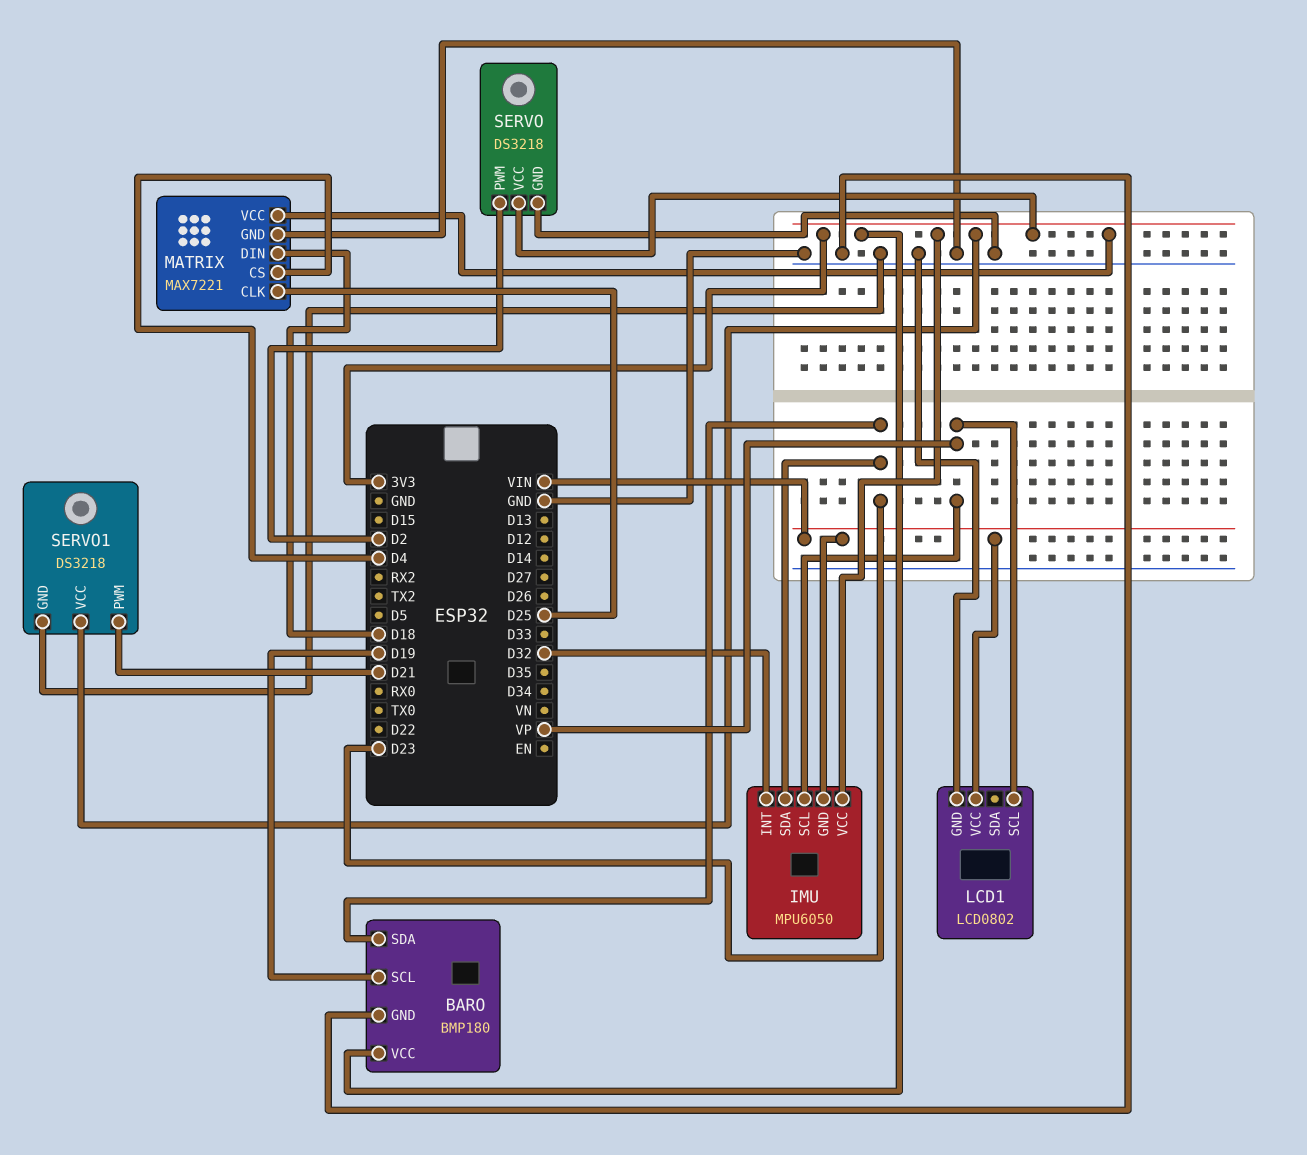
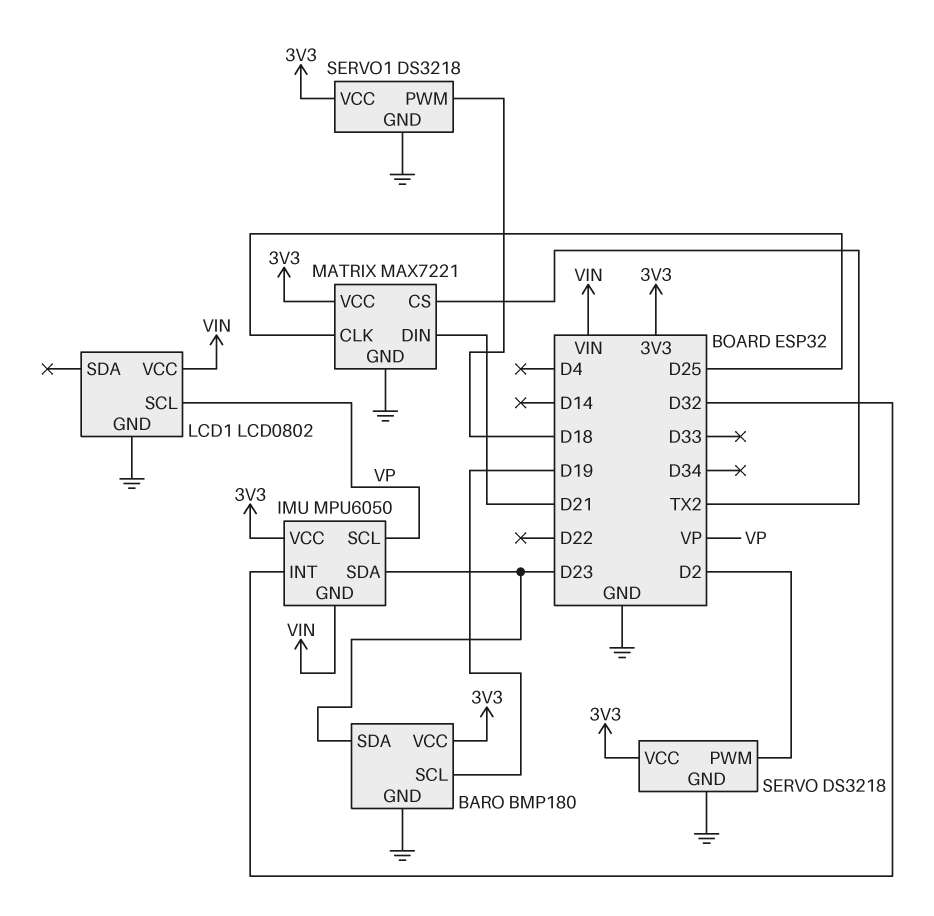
MATRIX pin CS: D4 -> TX2
MATRIX pin DIN: D18 -> D21
SERVO1 pin PWM: D21 -> D18

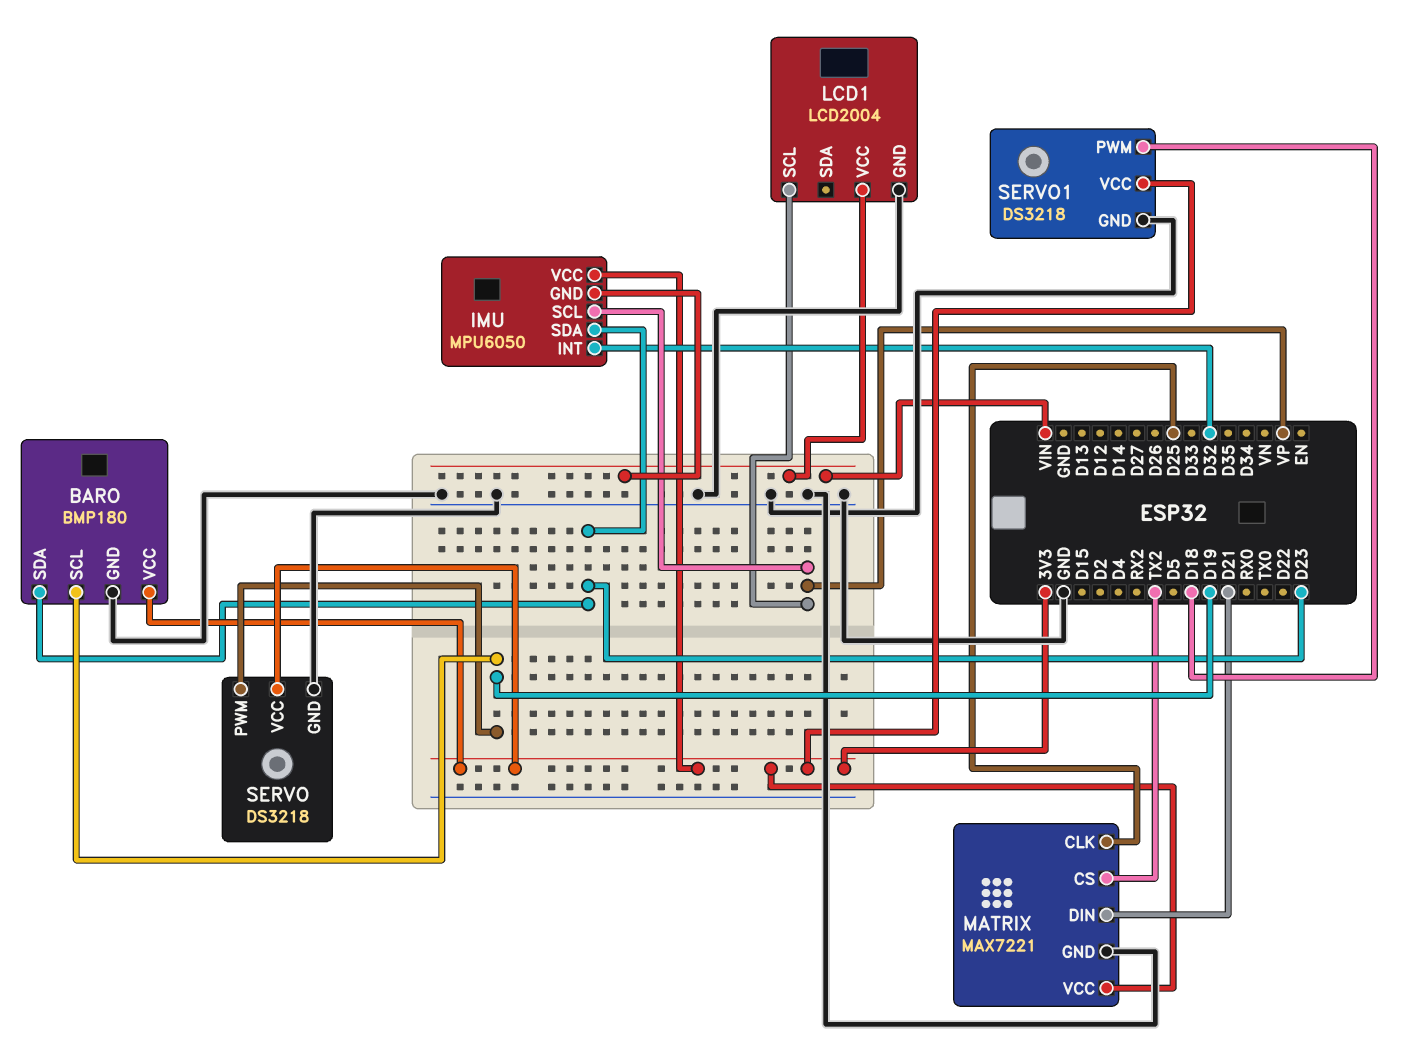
LCD1: LCD0802 -> LCD2004
SERVO pin PWM: D2 -> D19

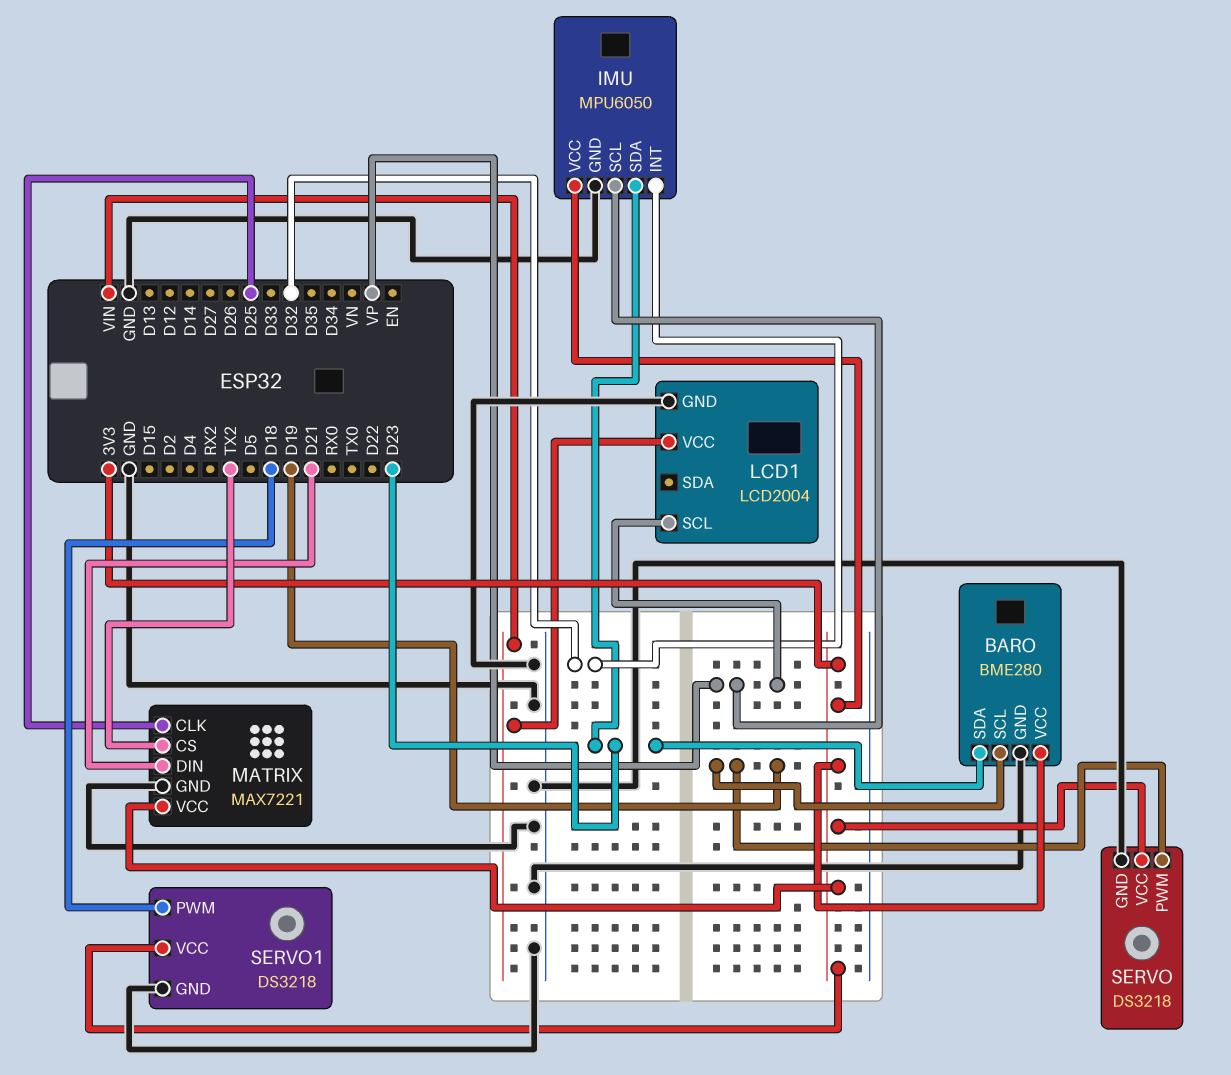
BARO: BMP180 -> BME280
IMU pin GND: VIN -> GND

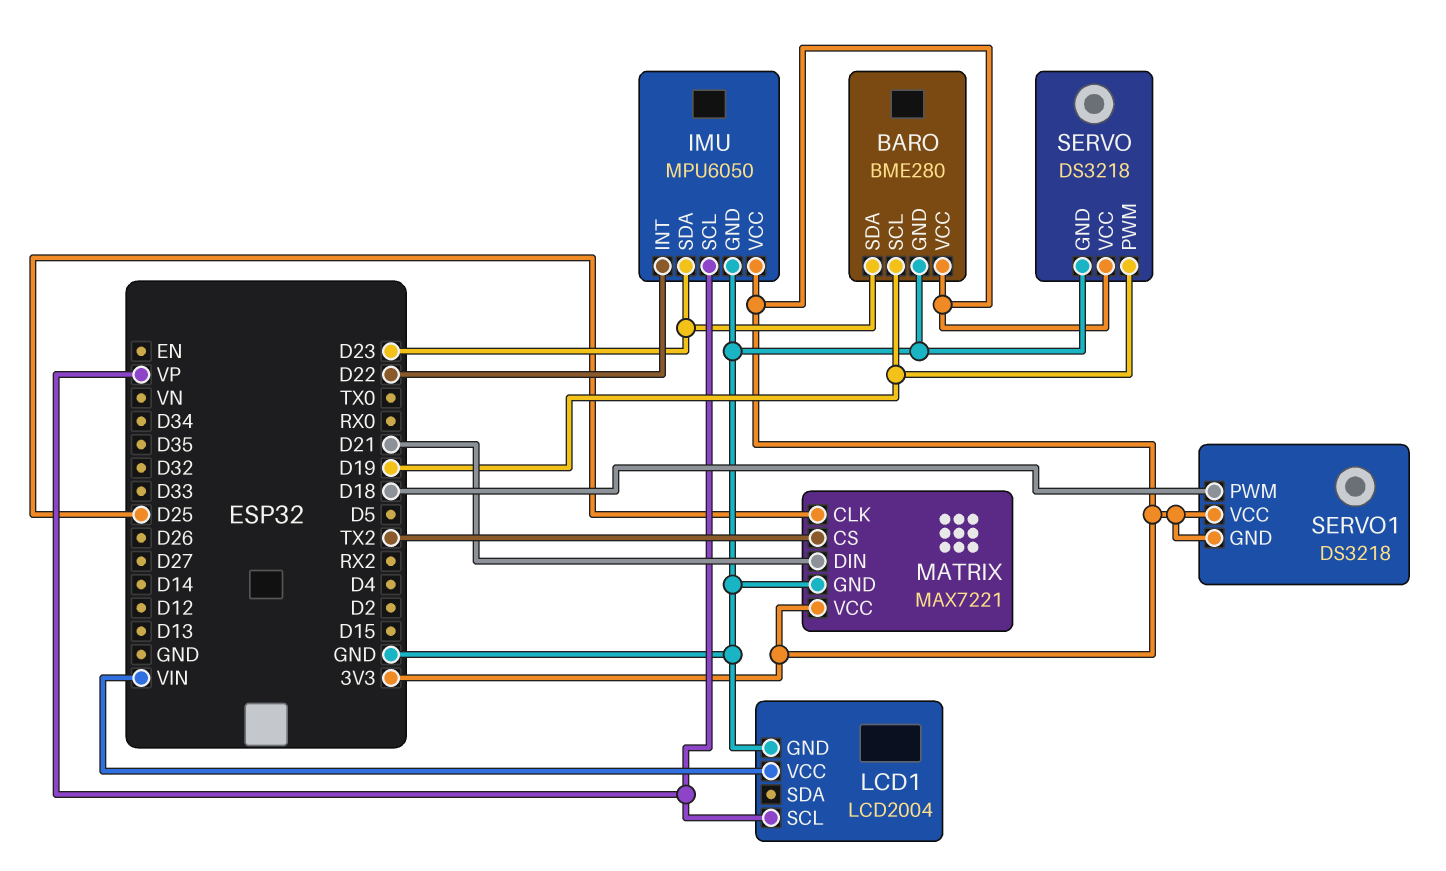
IMU pin INT: D32 -> D22
SERVO1 pin GND: GND -> 3V3

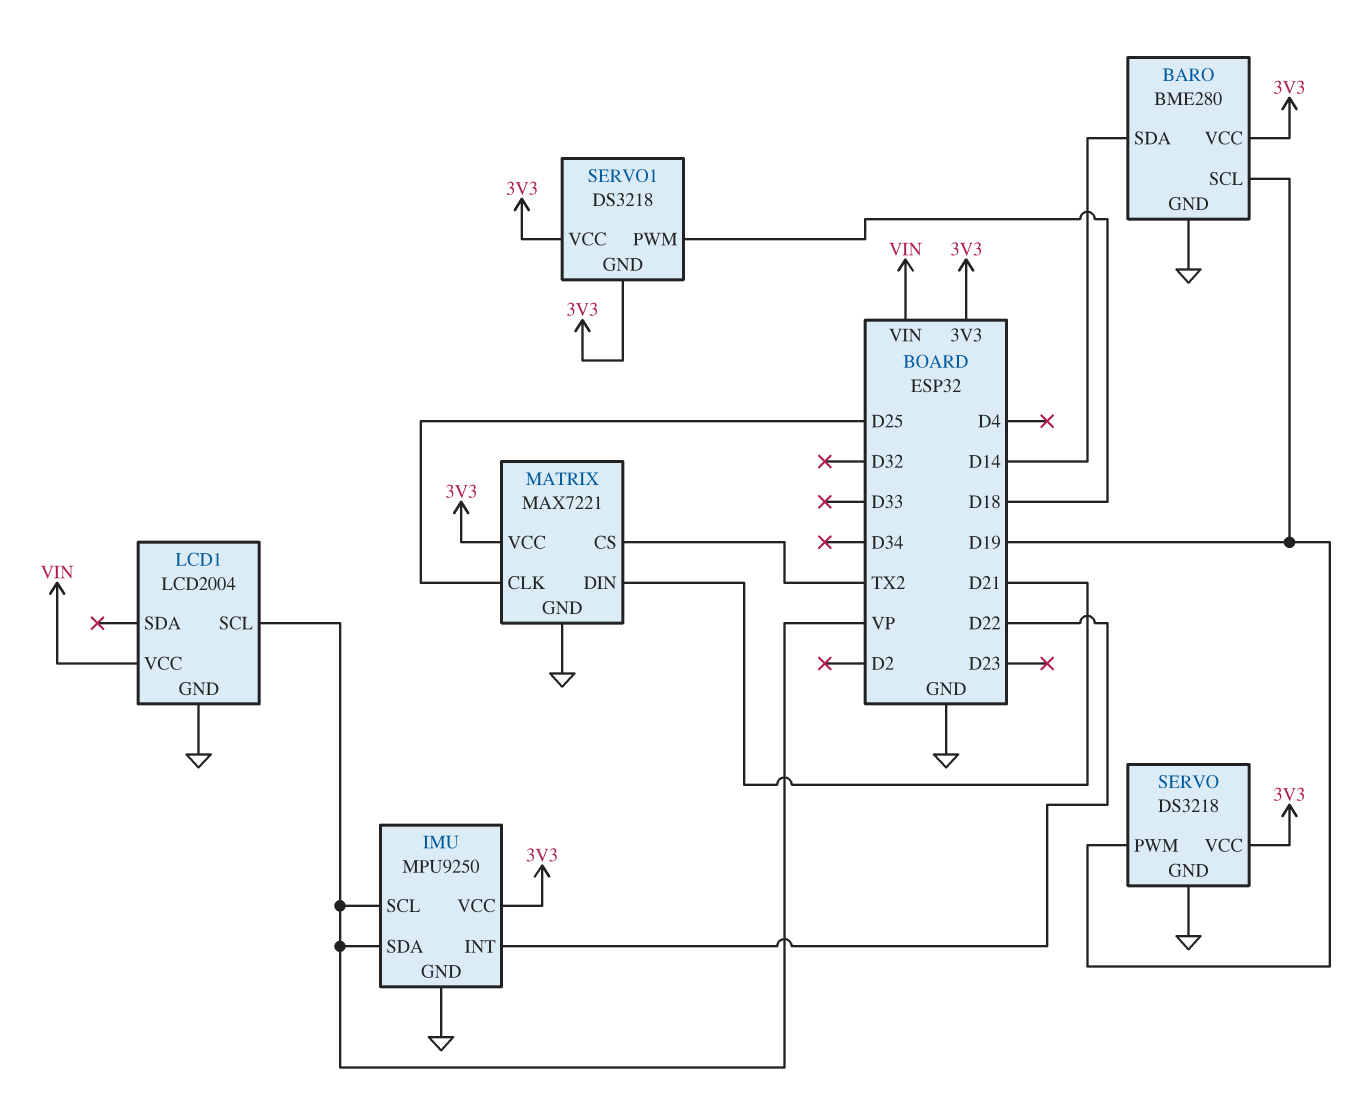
BARO pin SDA: D23 -> D14
IMU: MPU6050 -> MPU9250
IMU pin SDA: D23 -> VP

